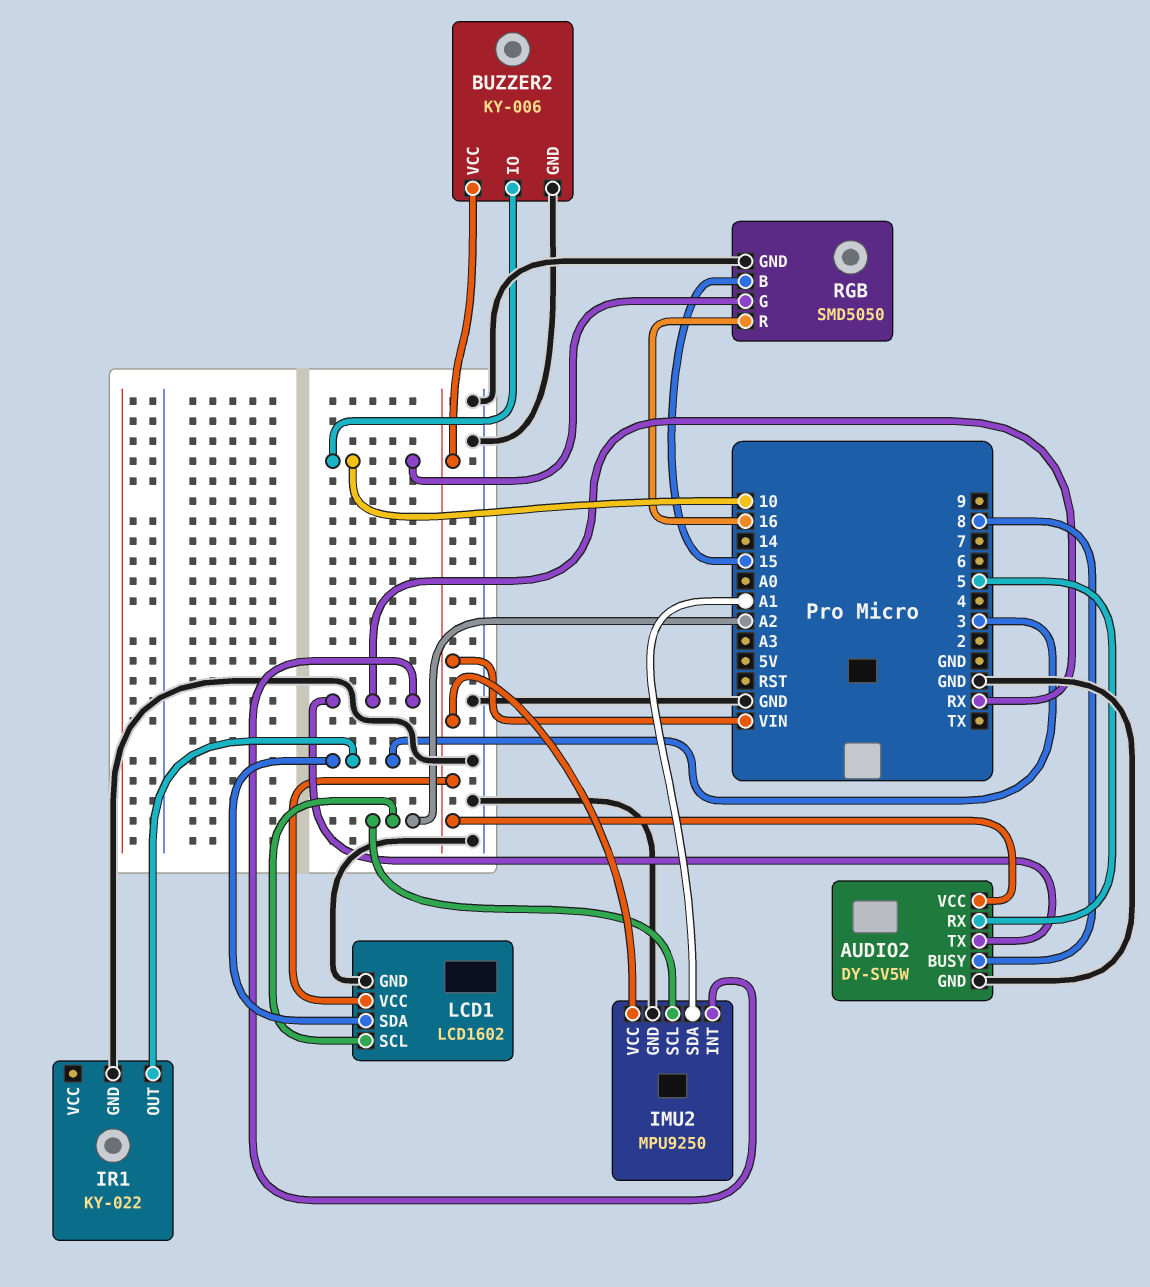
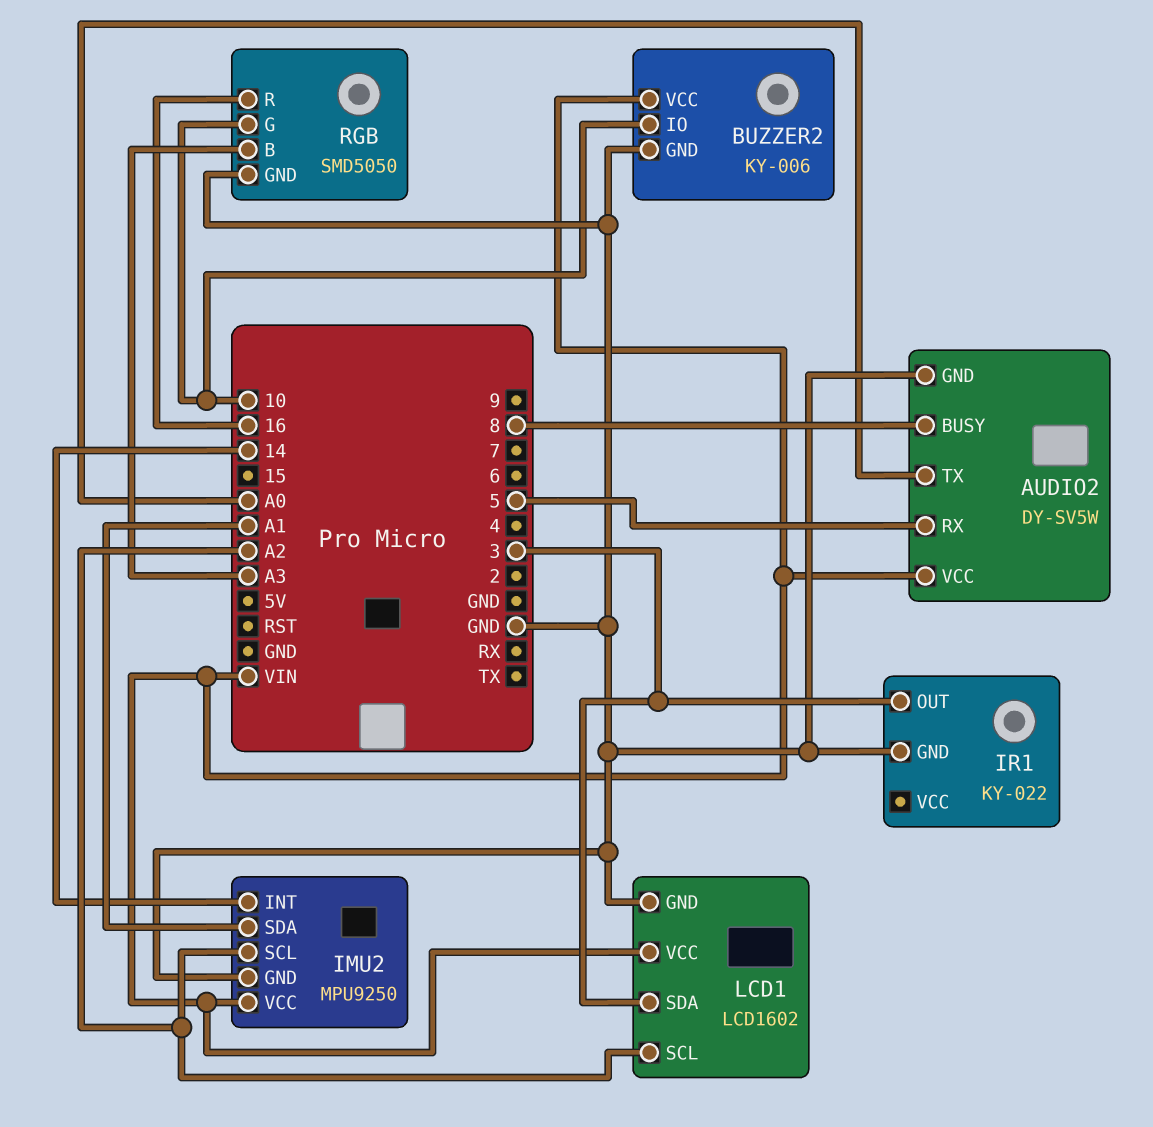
AUDIO2 pin TX: RX -> A0
IMU2 pin INT: RX -> 14
RGB pin B: 15 -> A3

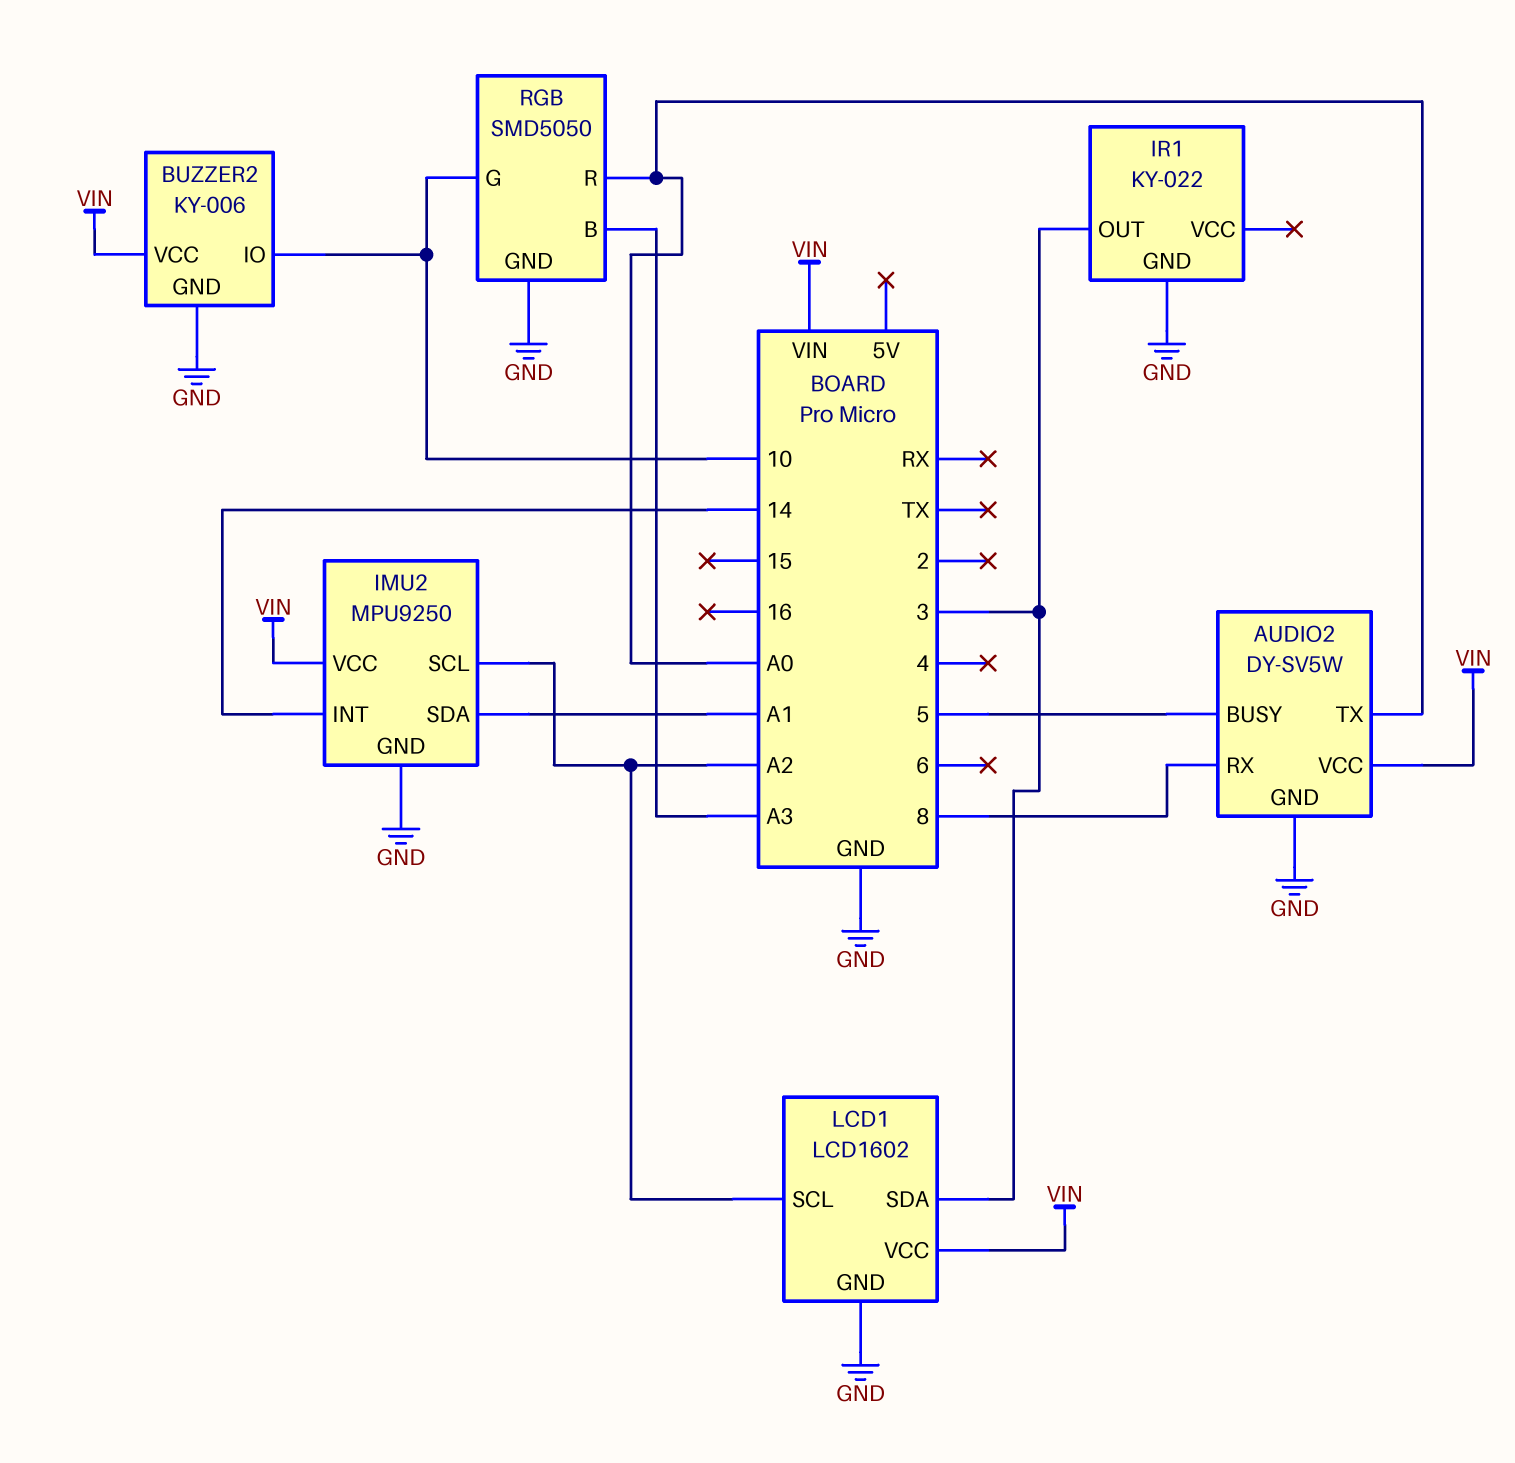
AUDIO2 pin BUSY: 8 -> 5
AUDIO2 pin RX: 5 -> 8
RGB pin R: 16 -> A0

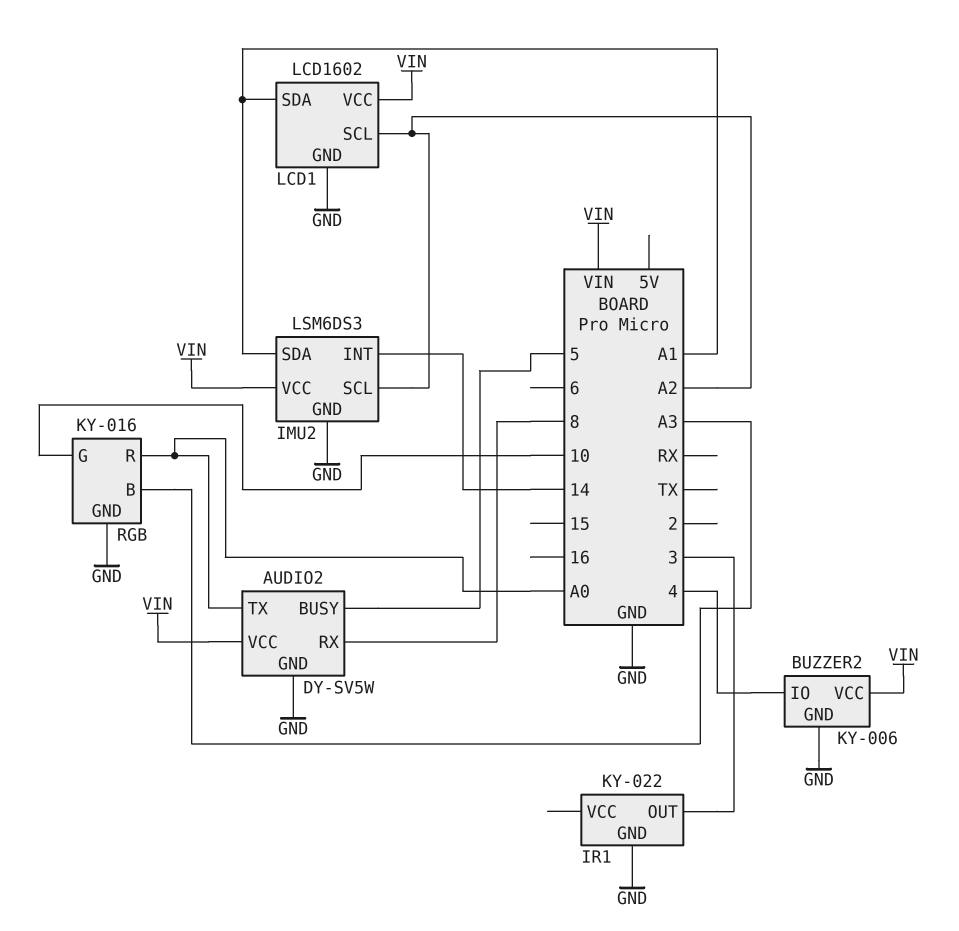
BUZZER2 pin IO: 10 -> 4
IMU2: MPU9250 -> LSM6DS3
LCD1 pin SDA: 3 -> A1
RGB: SMD5050 -> KY-016

